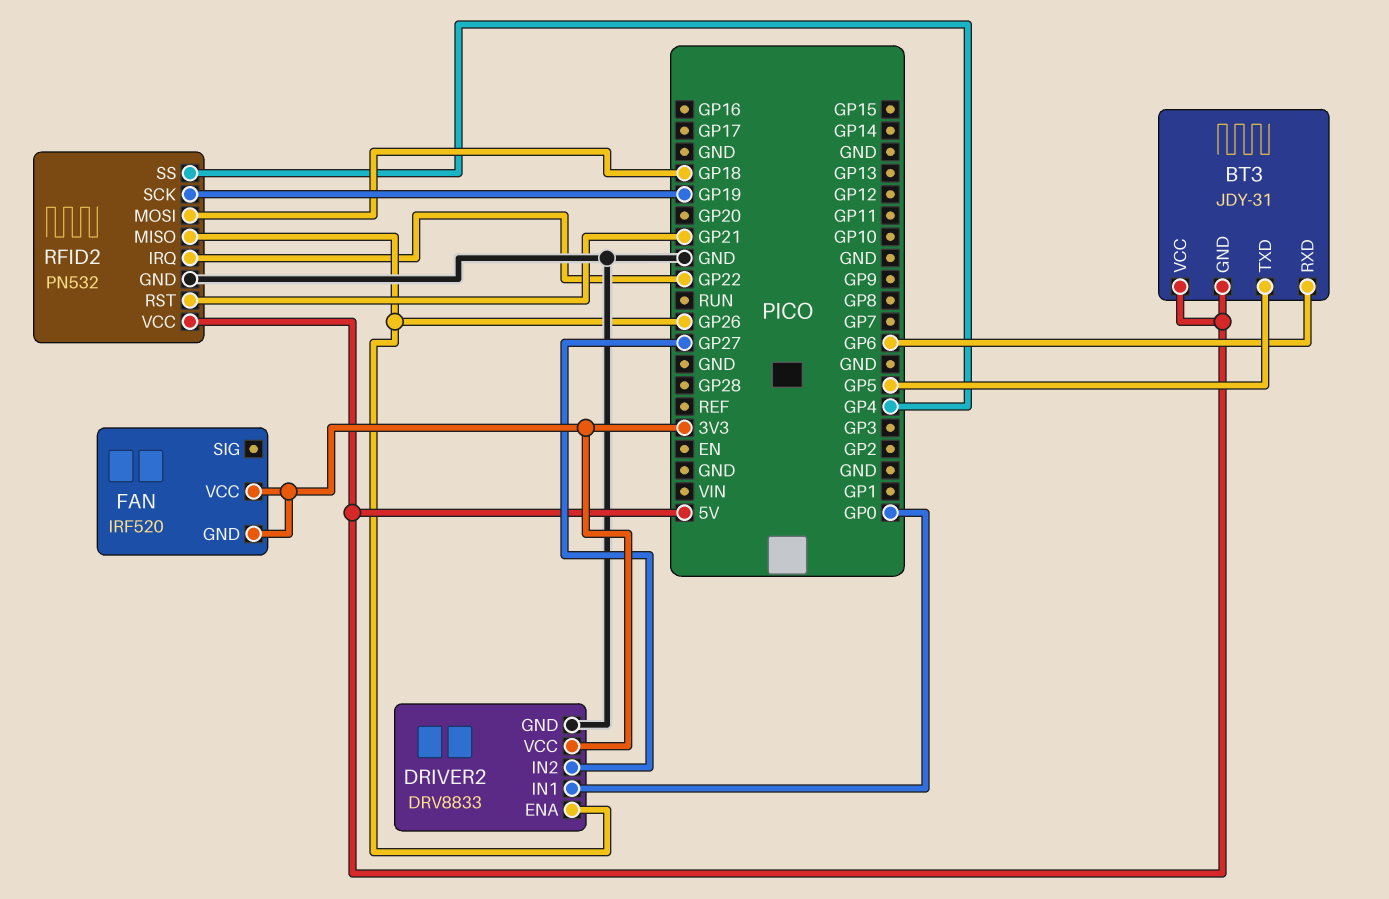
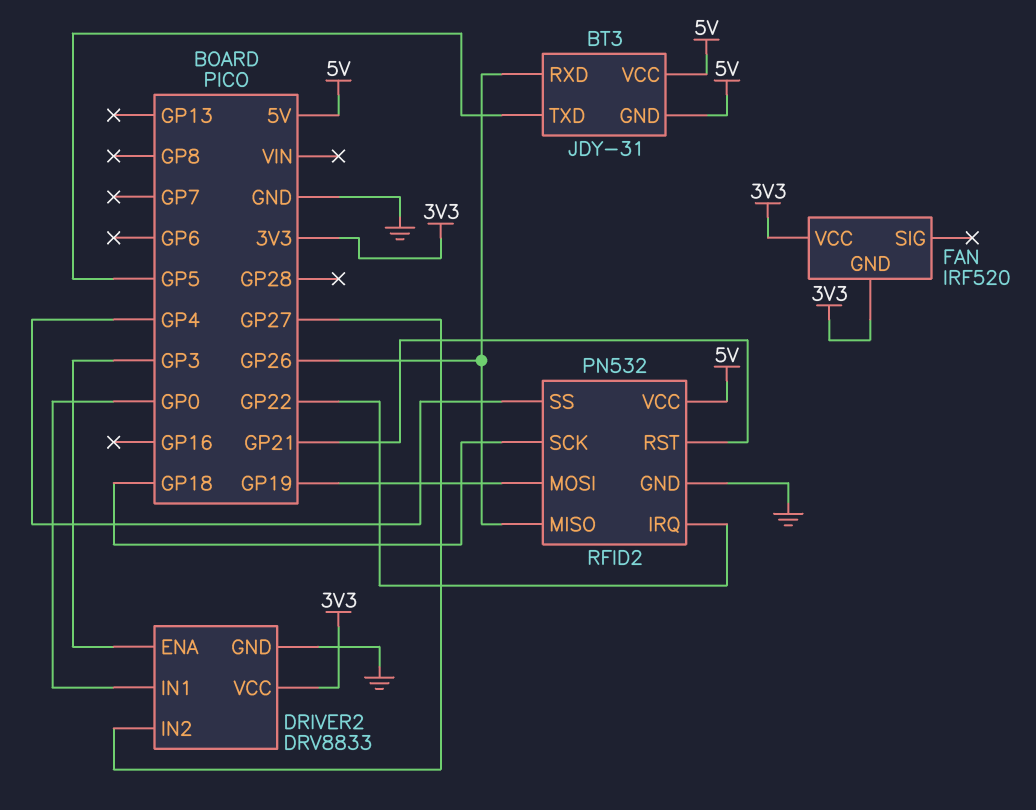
BT3 pin RXD: GP6 -> GP26
DRIVER2 pin ENA: GP26 -> GP3
RFID2 pin MOSI: GP18 -> GP19
RFID2 pin SCK: GP19 -> GP18

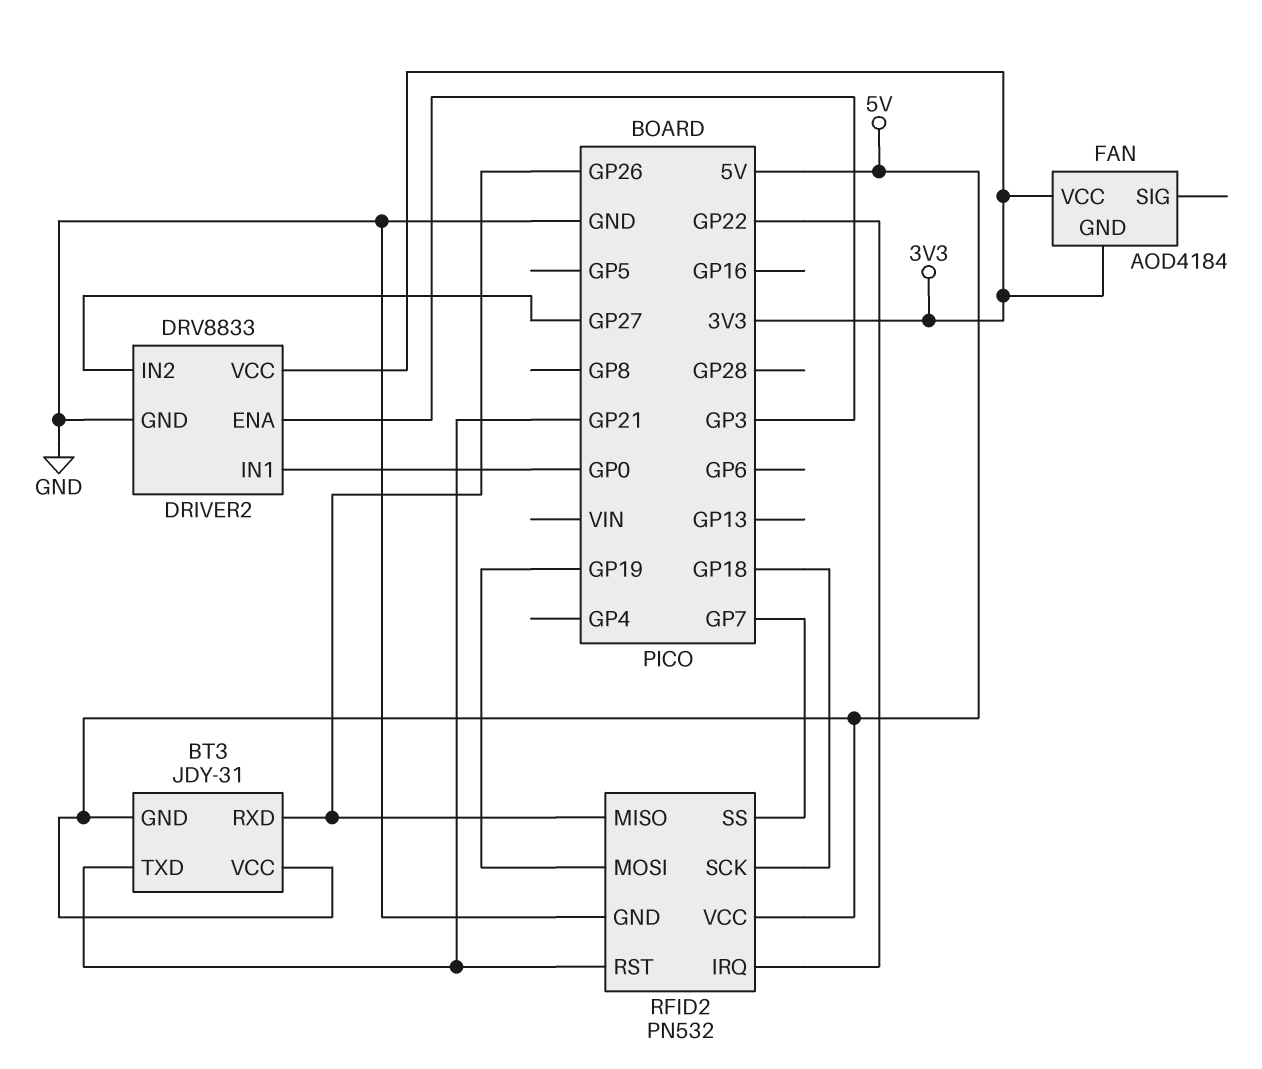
BT3 pin TXD: GP5 -> GP21
FAN: IRF520 -> AOD4184
RFID2 pin SS: GP4 -> GP7

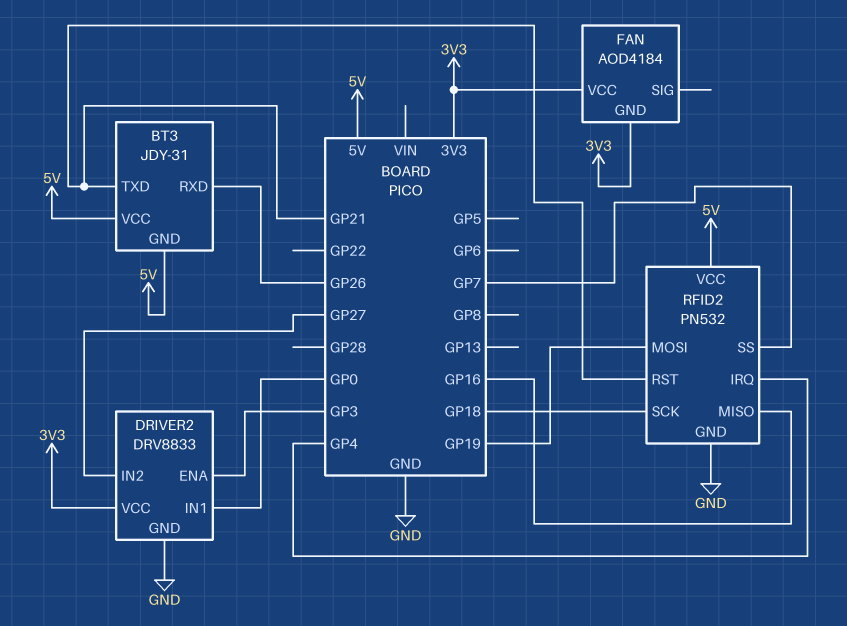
RFID2 pin IRQ: GP22 -> GP4
RFID2 pin MISO: GP26 -> GP16

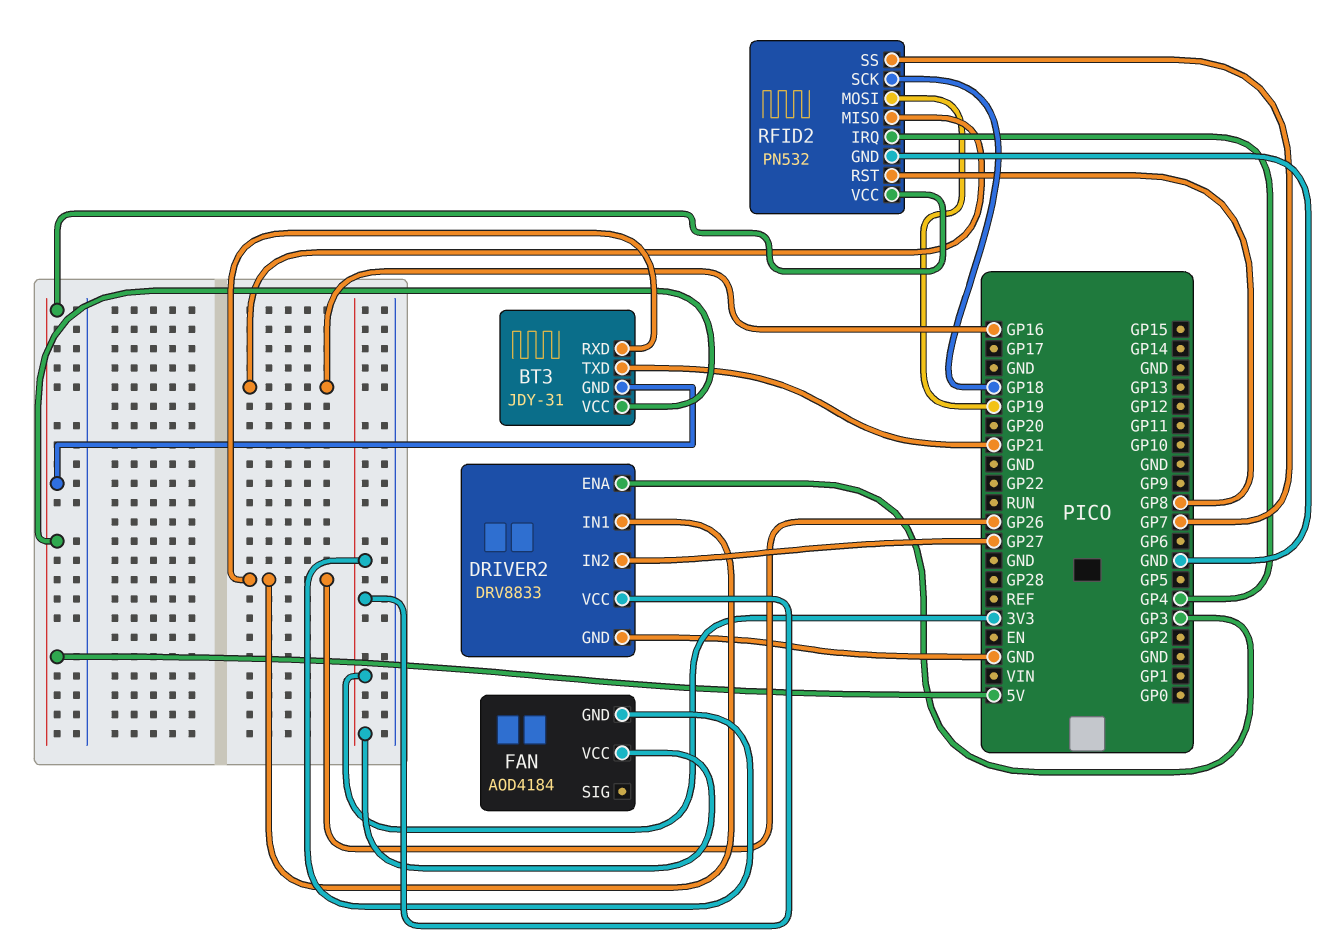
DRIVER2 pin IN1: GP0 -> GP26
RFID2 pin RST: GP21 -> GP8

